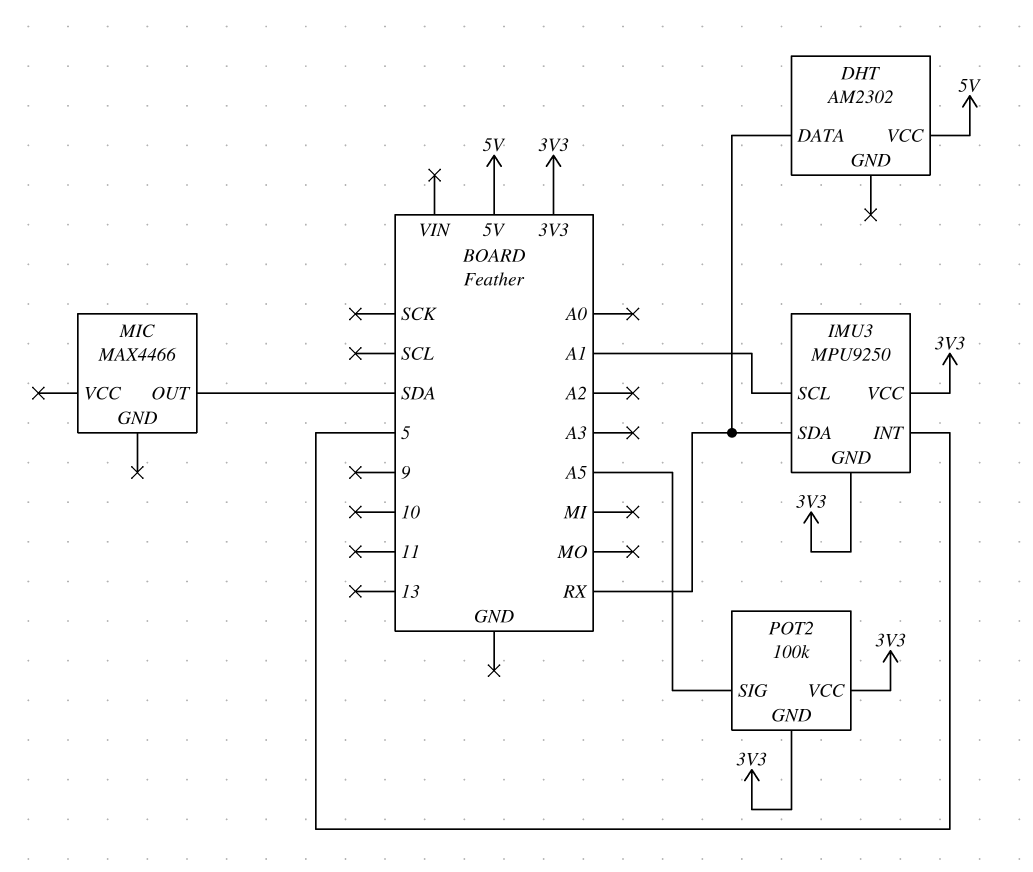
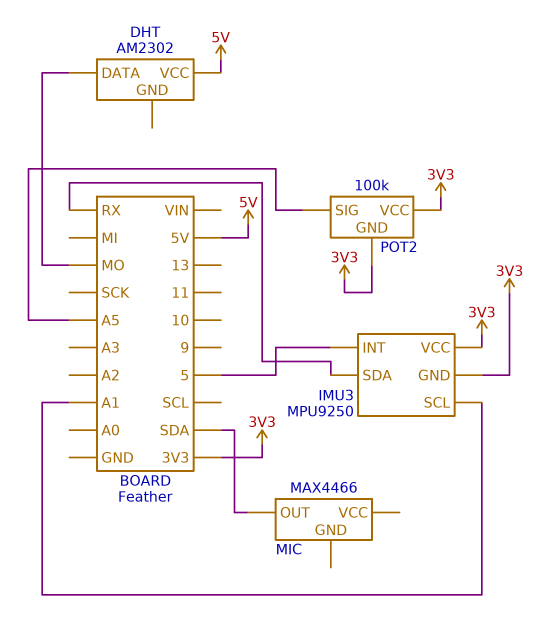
DHT pin DATA: RX -> MO

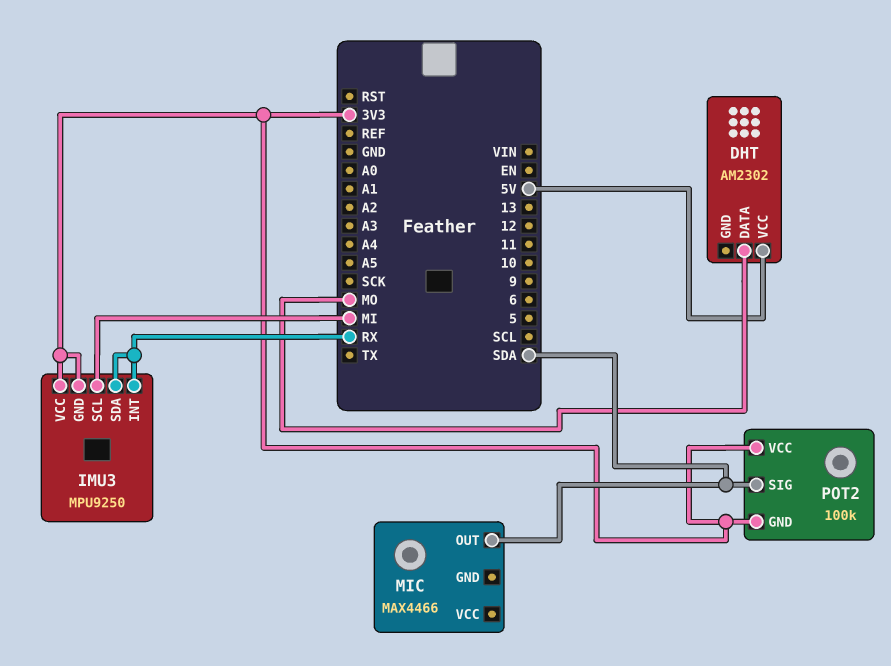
IMU3 pin INT: 5 -> RX
IMU3 pin SCL: A1 -> MI
POT2 pin SIG: A5 -> SDA

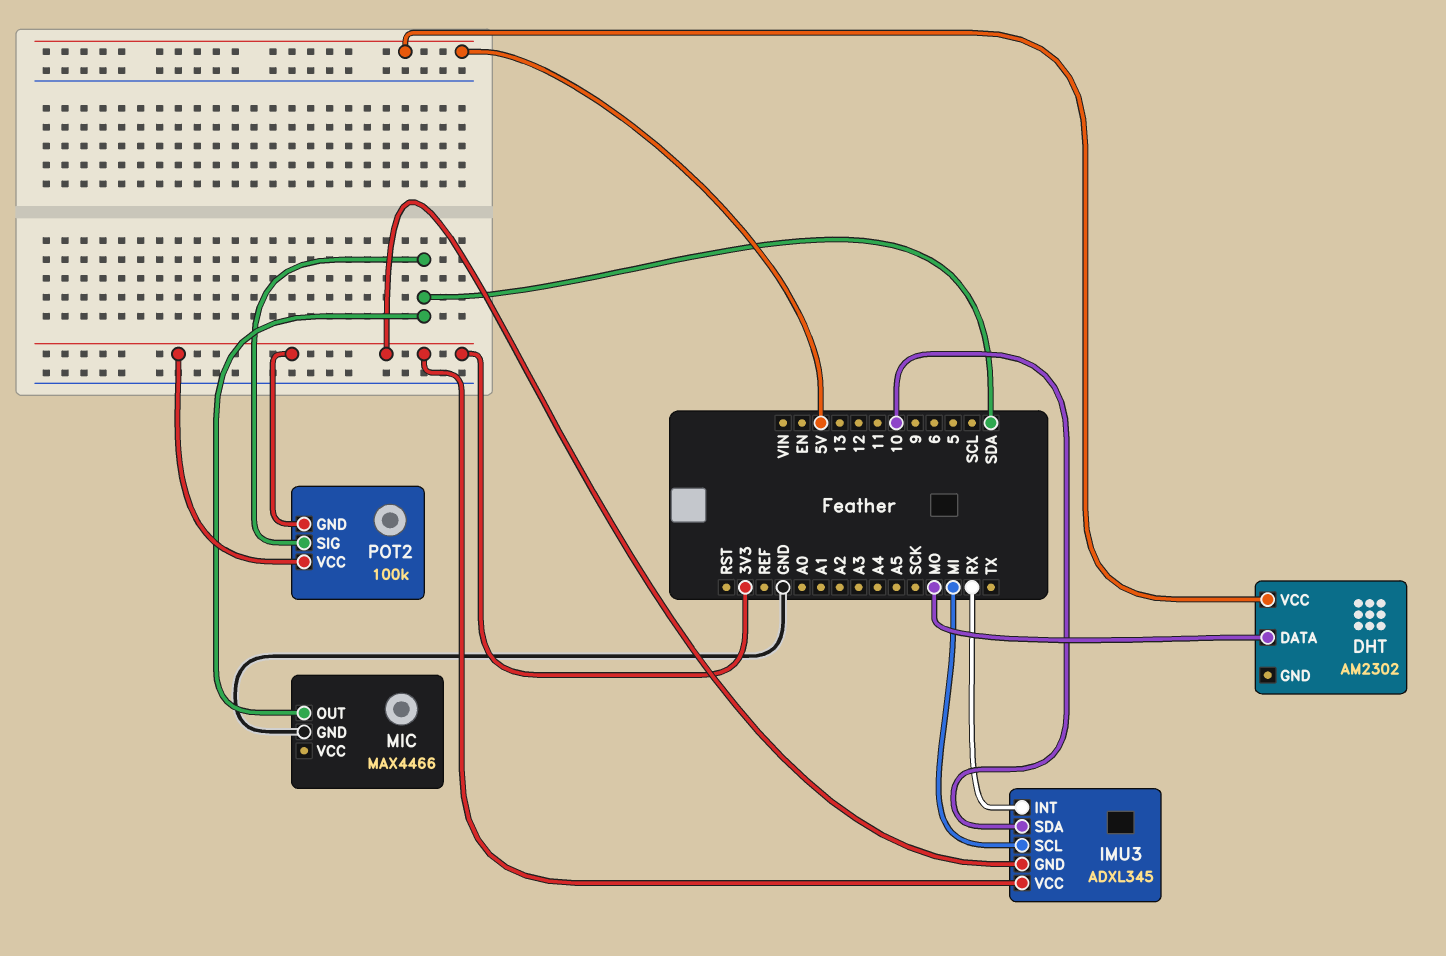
IMU3: MPU9250 -> ADXL345
IMU3 pin SDA: RX -> 10
MIC pin GND: none -> GND

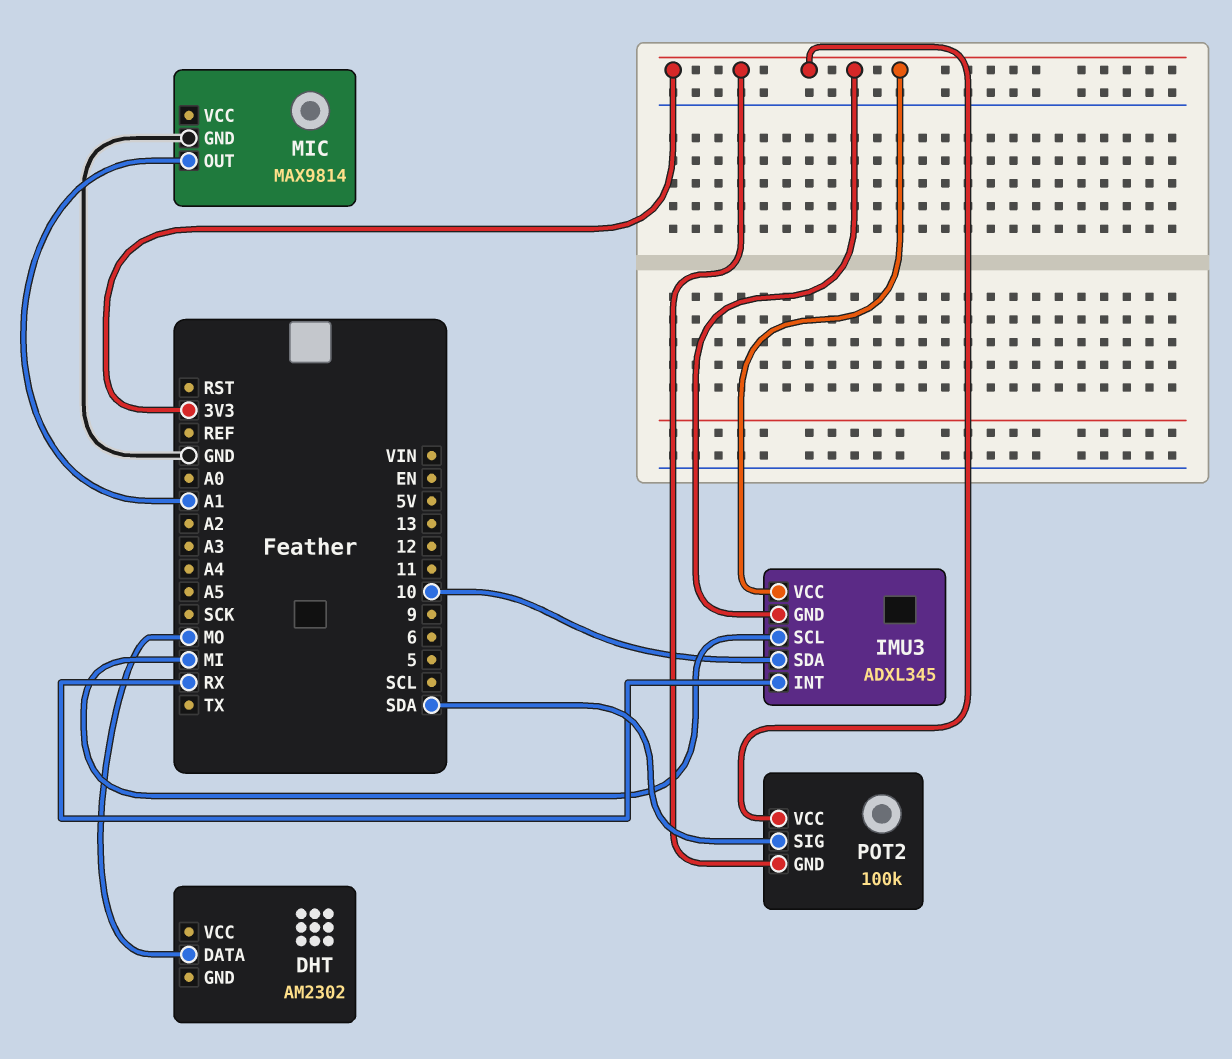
DHT pin VCC: 5V -> none
MIC: MAX4466 -> MAX9814
MIC pin OUT: SDA -> A1

